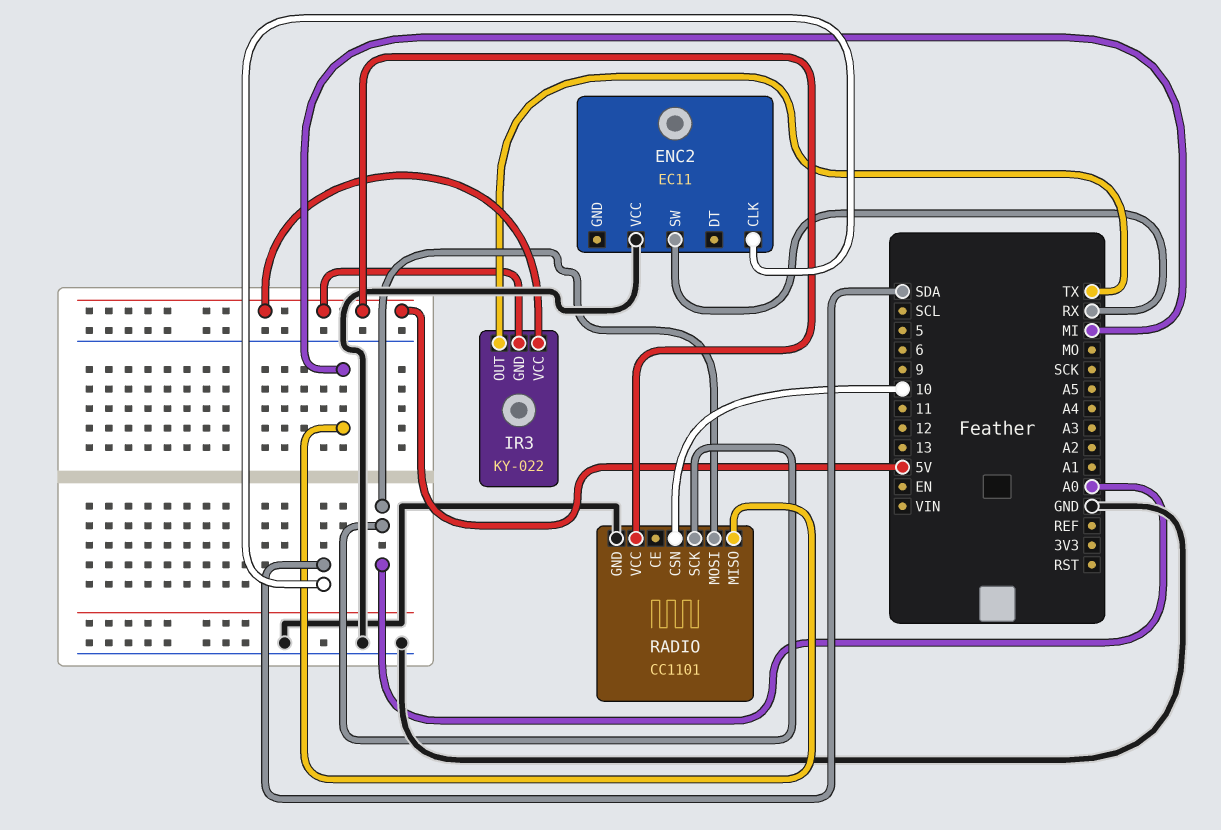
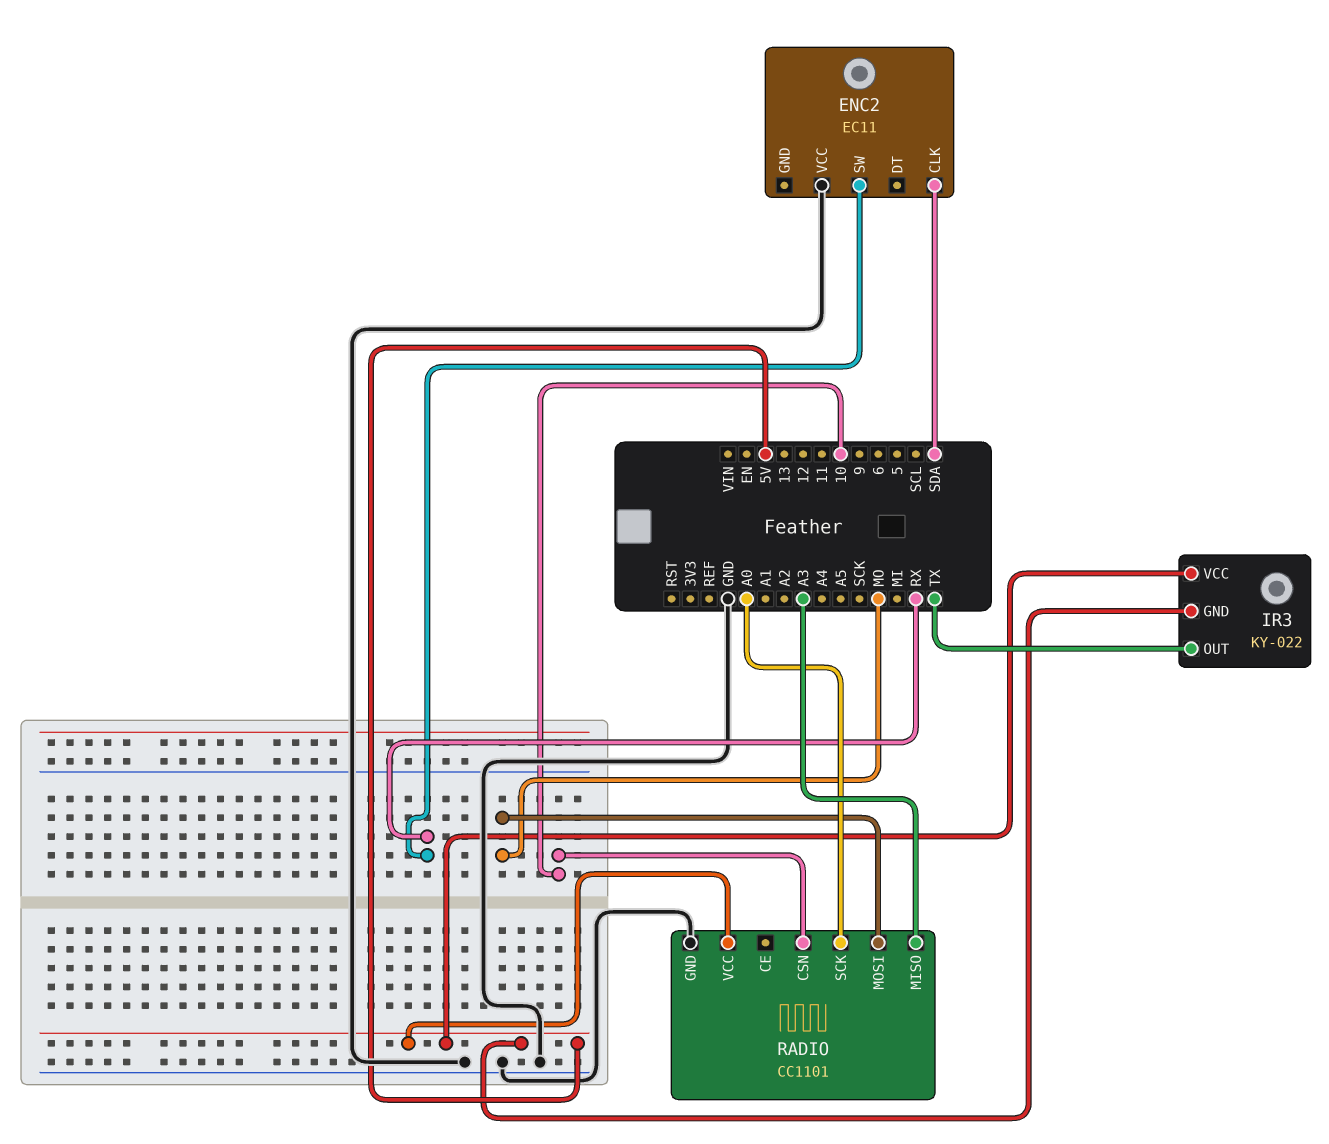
RADIO pin MISO: MI -> A3
RADIO pin MOSI: A0 -> MO

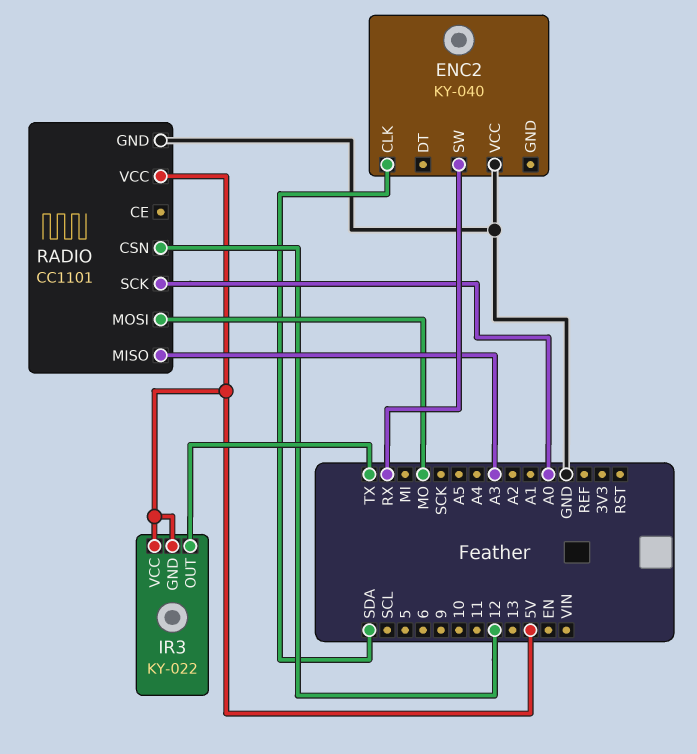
ENC2: EC11 -> KY-040
RADIO pin CSN: 10 -> 12

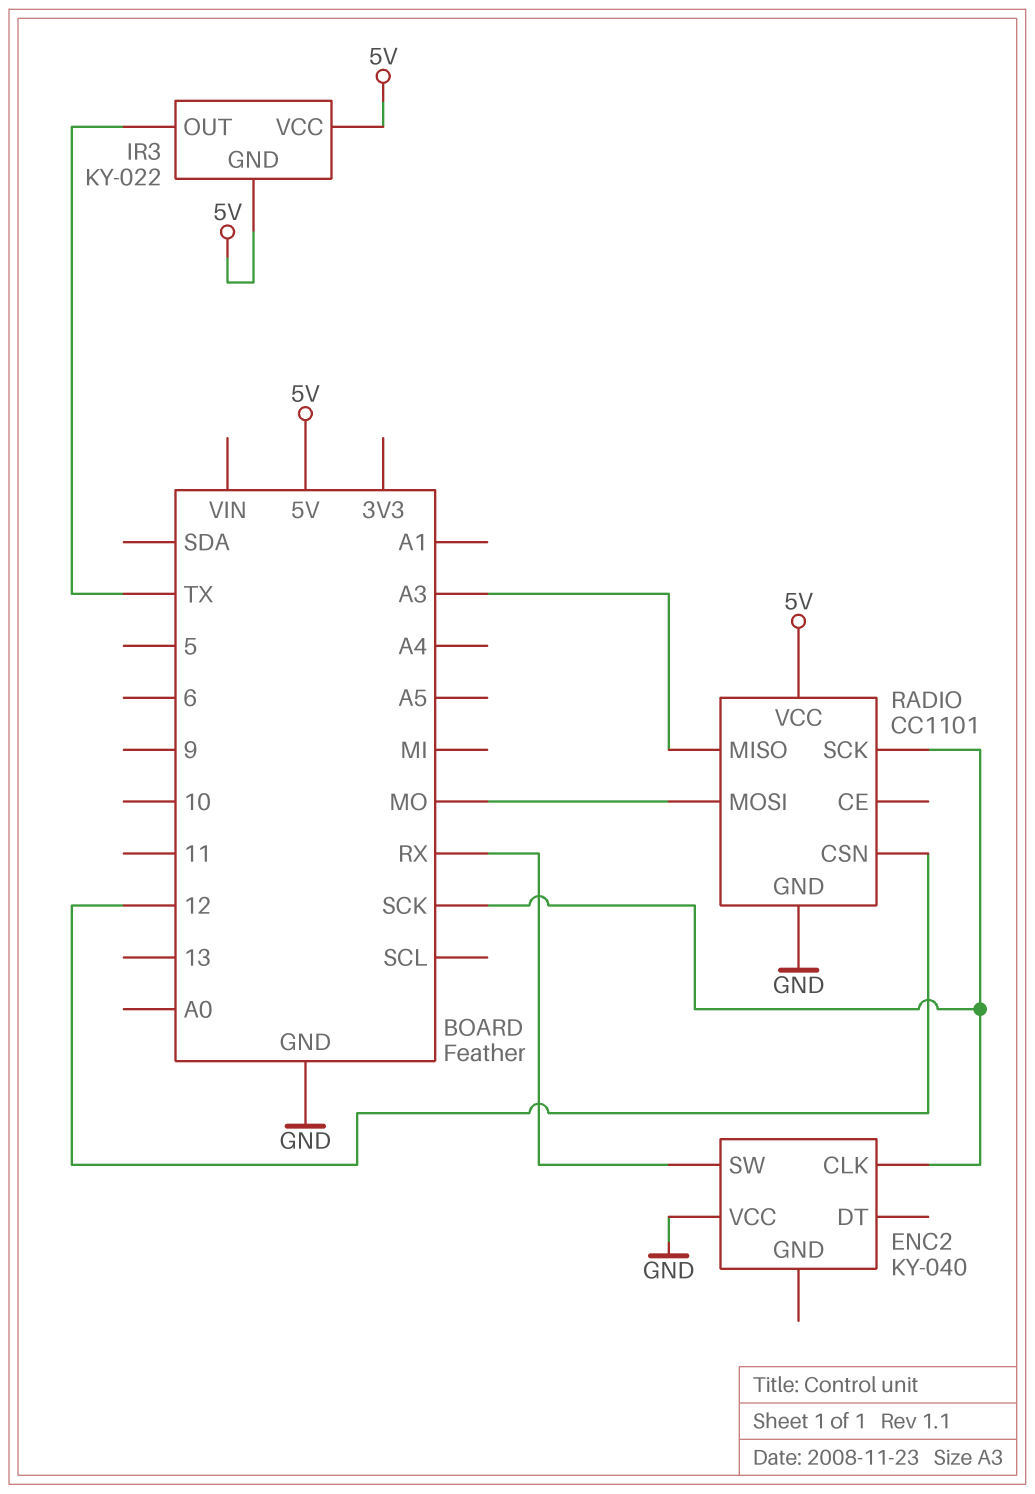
ENC2 pin CLK: SDA -> SCK
RADIO pin SCK: A0 -> SCK

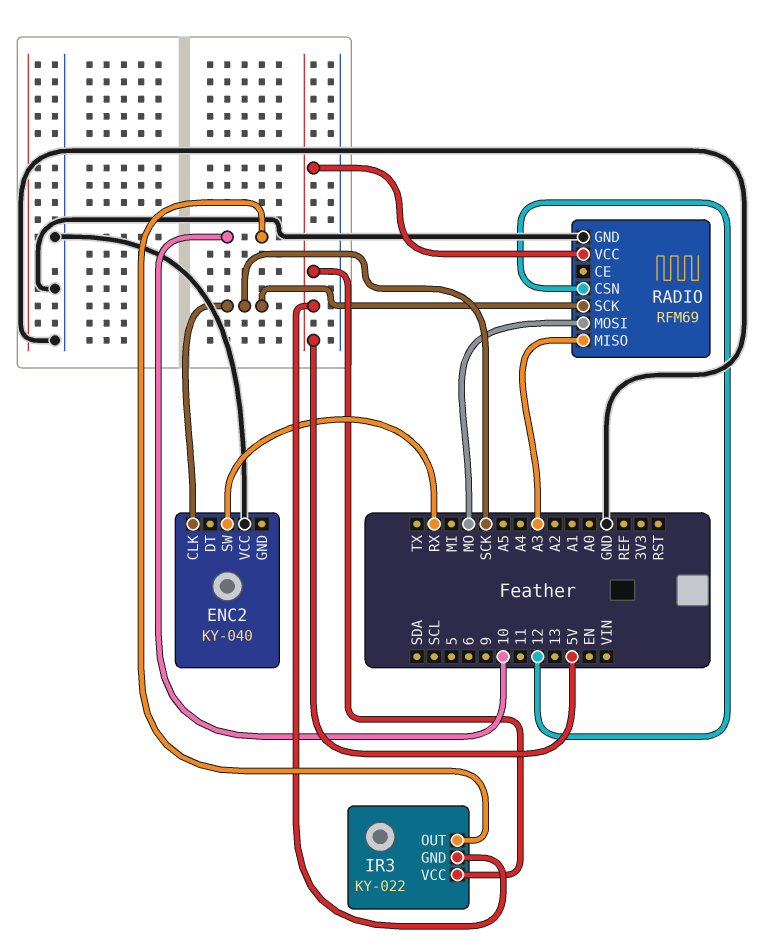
IR3 pin OUT: TX -> 10
RADIO: CC1101 -> RFM69

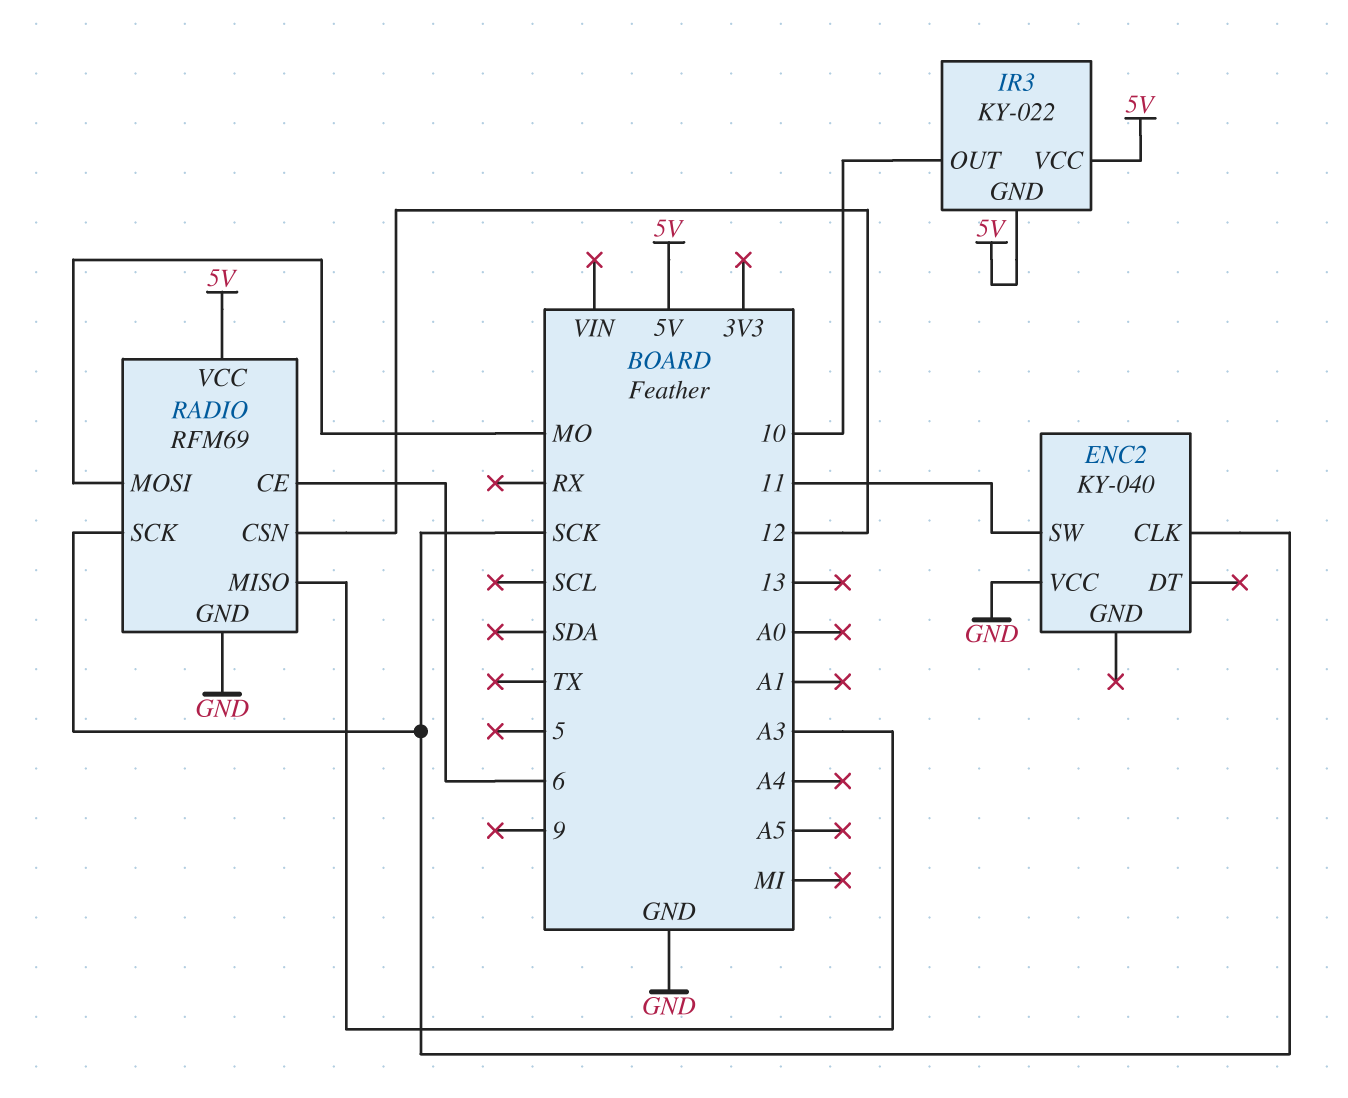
ENC2 pin SW: RX -> 11
RADIO pin CE: none -> 6

